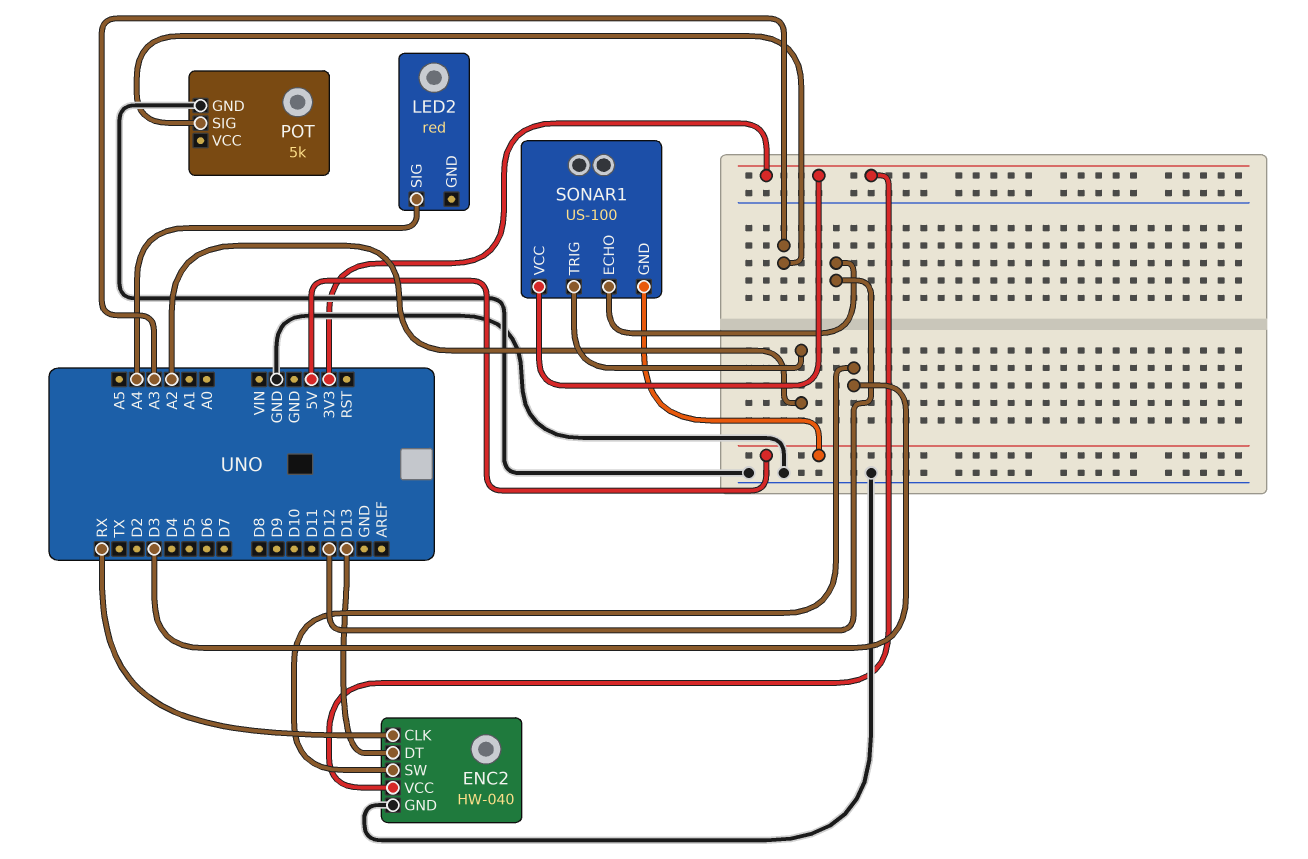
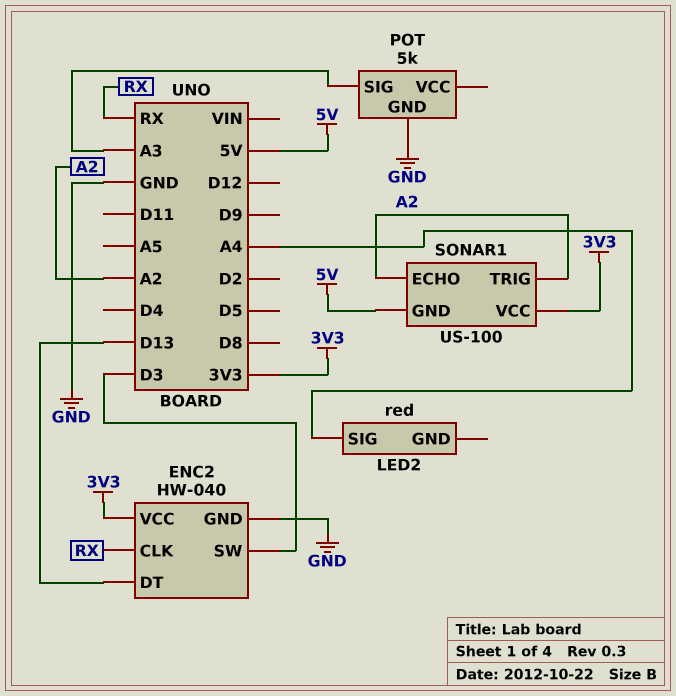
SONAR1 pin ECHO: D12 -> A2

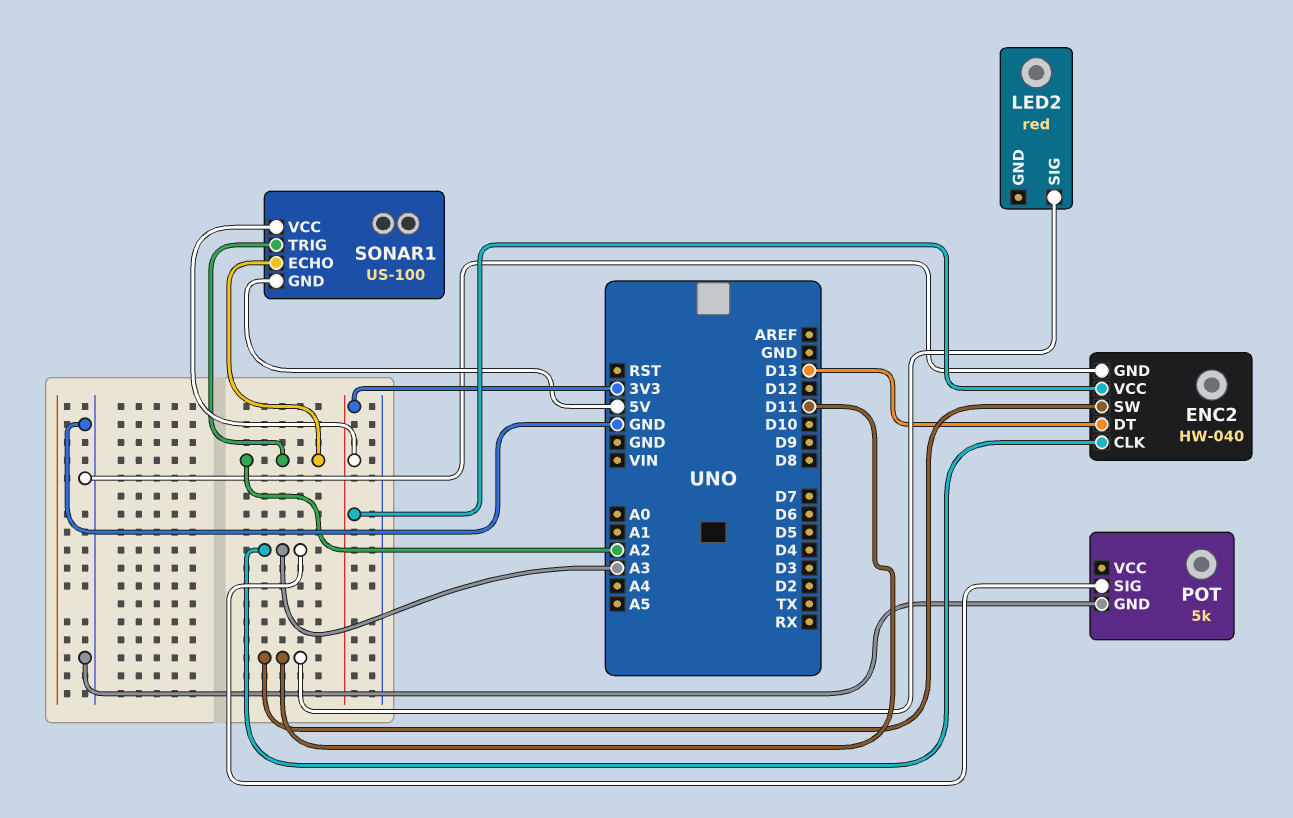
ENC2 pin CLK: RX -> A3
ENC2 pin SW: D3 -> D11
LED2 pin SIG: A4 -> D11

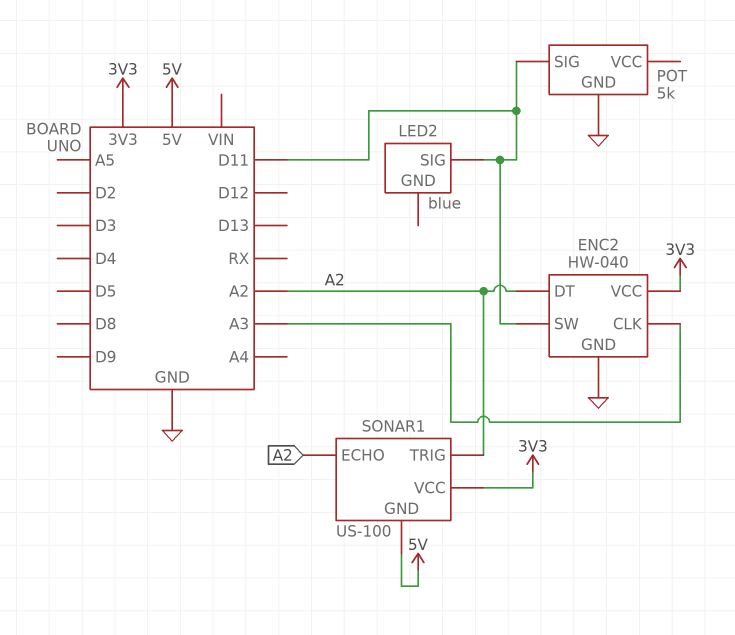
ENC2 pin DT: D13 -> A2
LED2: red -> blue
POT pin SIG: A3 -> D11

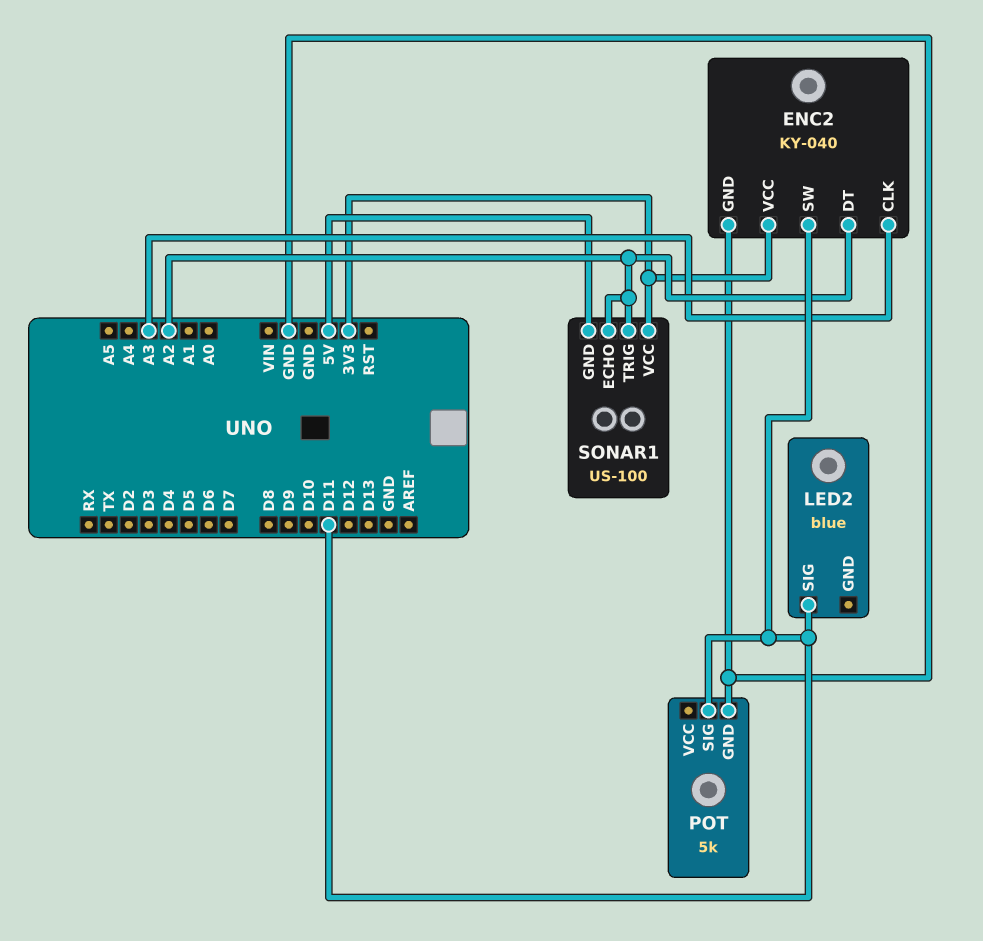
ENC2: HW-040 -> KY-040

